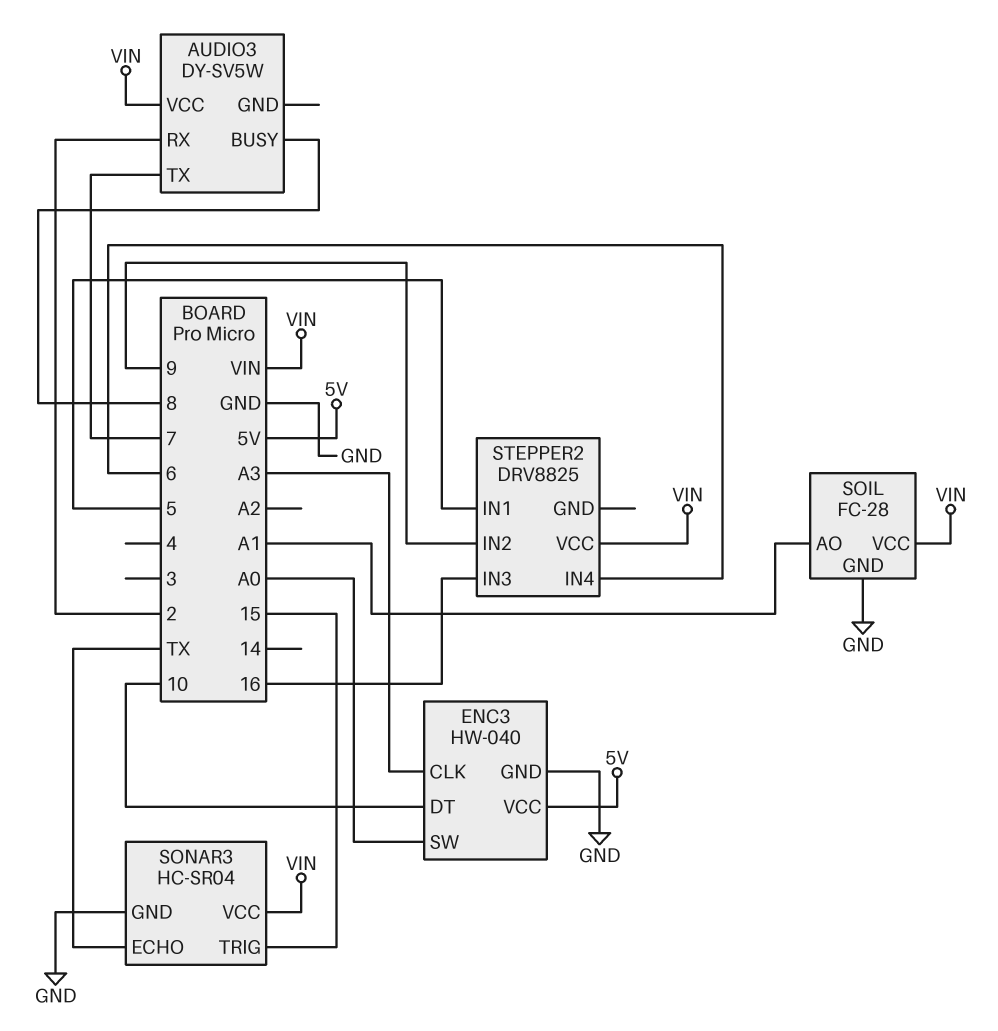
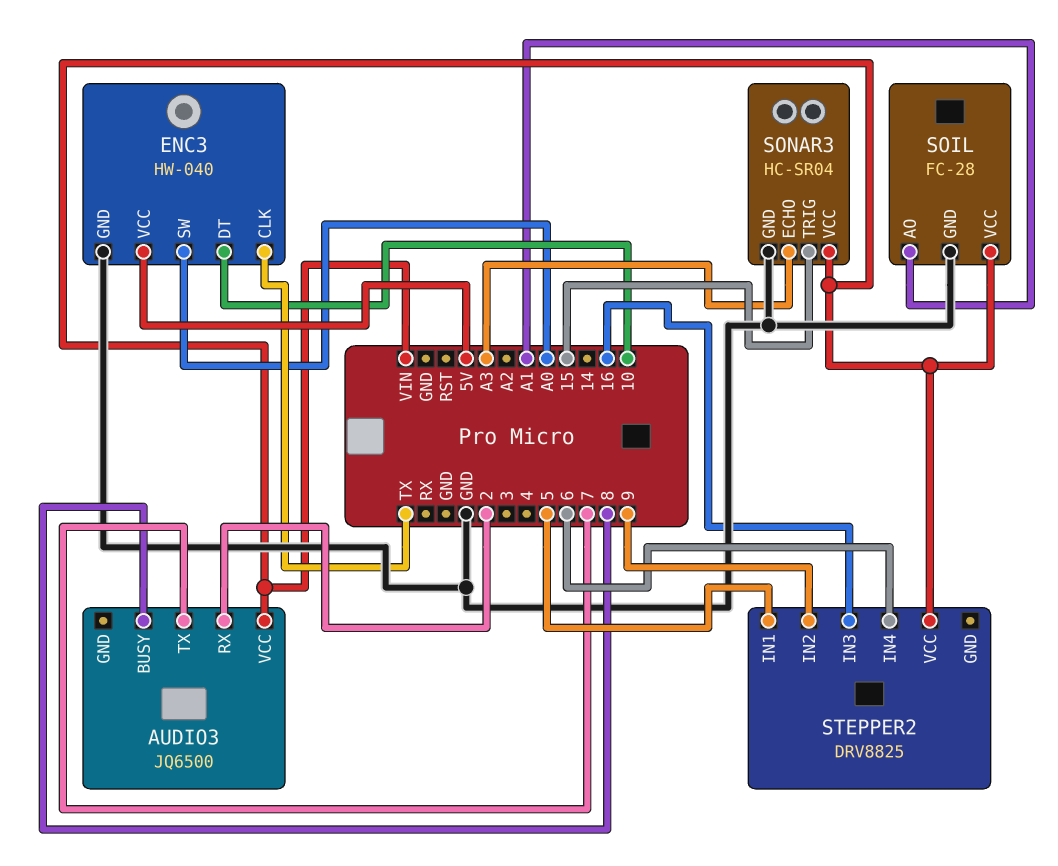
AUDIO3: DY-SV5W -> JQ6500
ENC3 pin CLK: A3 -> TX
SONAR3 pin ECHO: TX -> A3

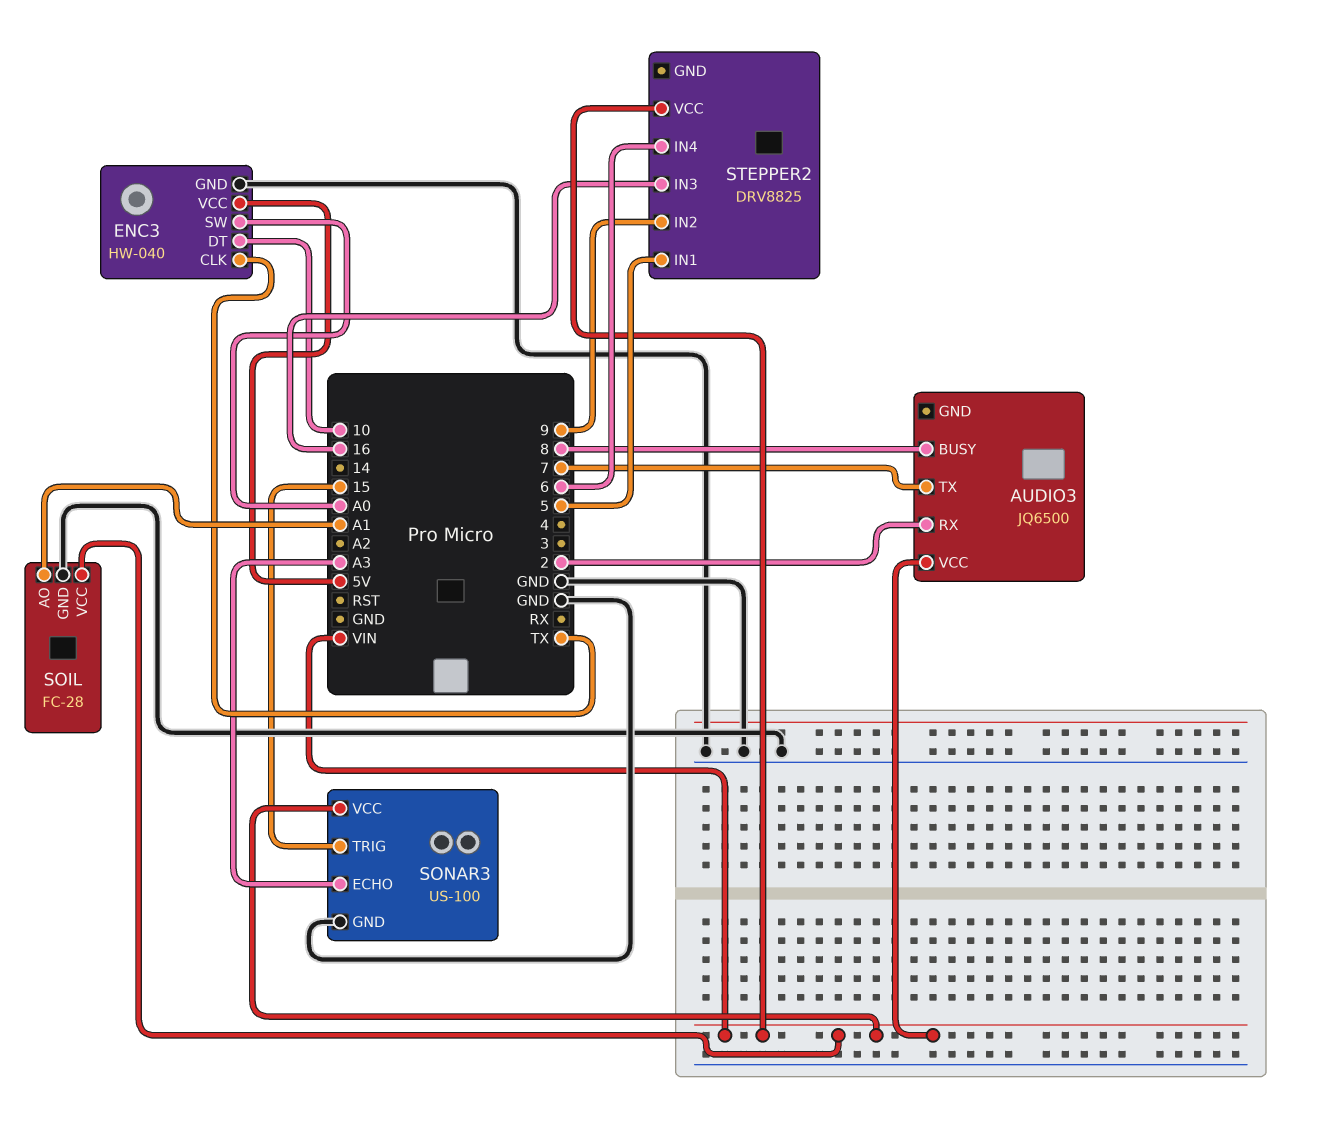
SONAR3: HC-SR04 -> US-100

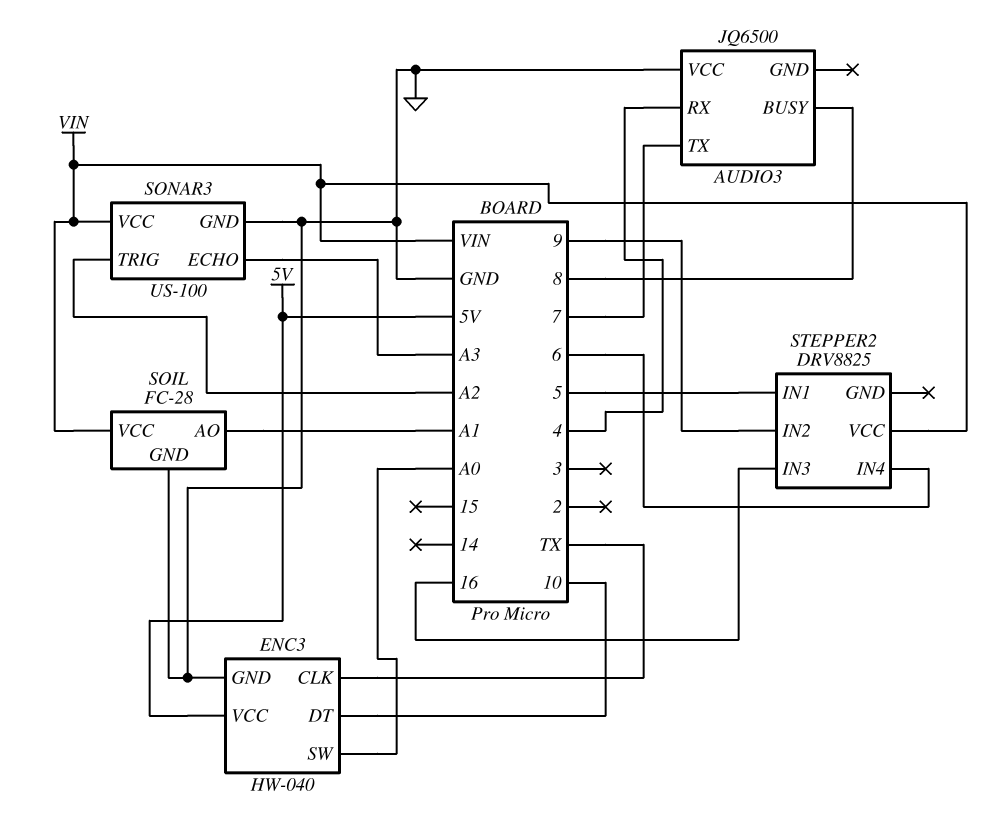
AUDIO3 pin RX: 2 -> 4
AUDIO3 pin VCC: VIN -> GND
SONAR3 pin TRIG: 15 -> A2

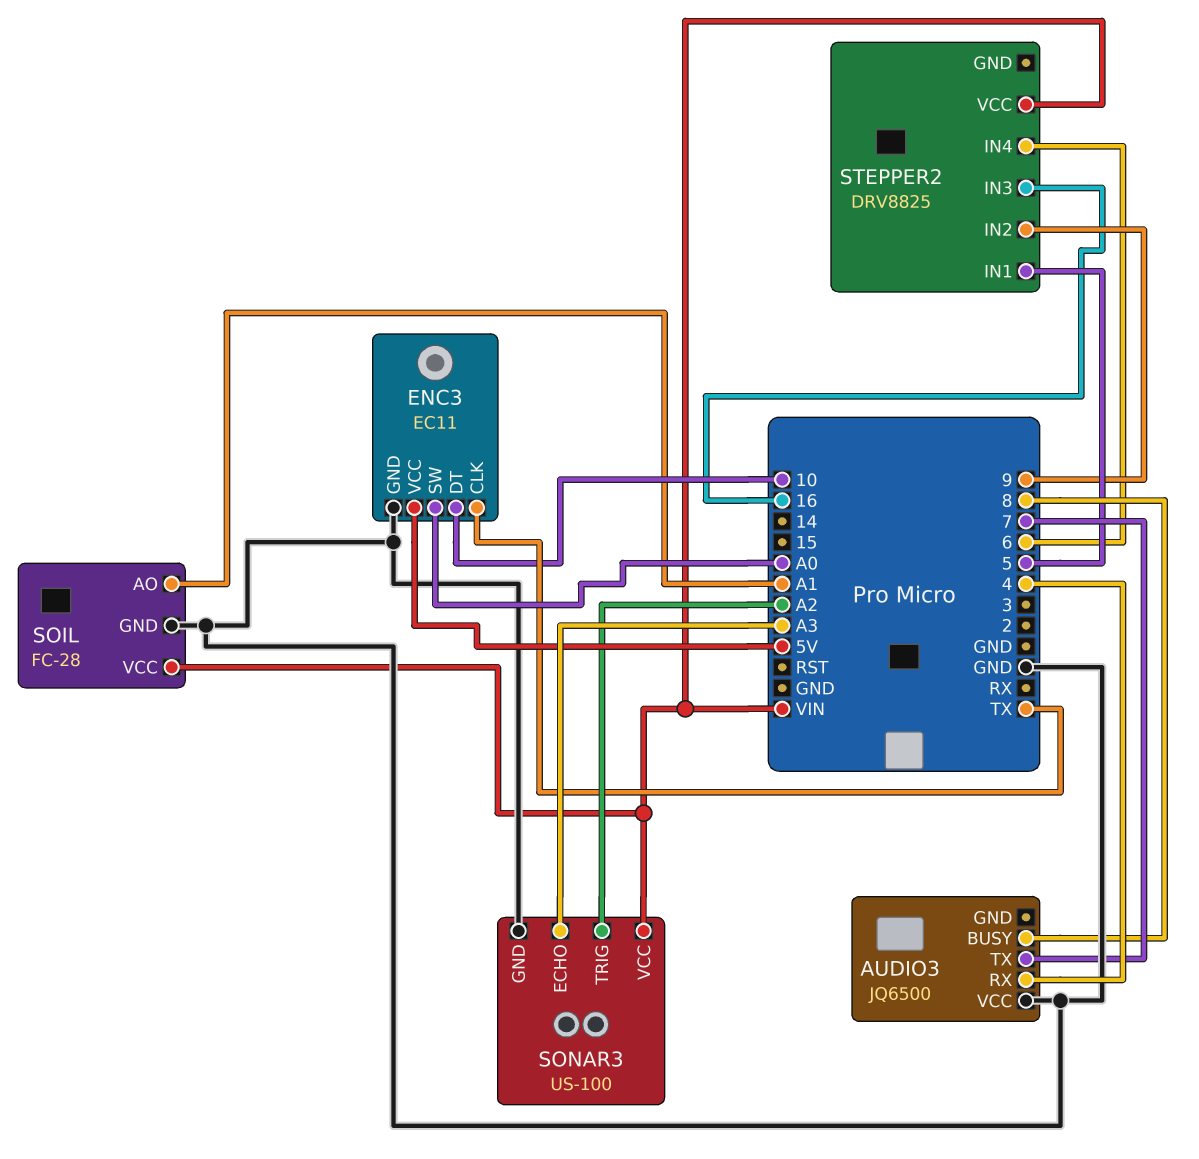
ENC3: HW-040 -> EC11

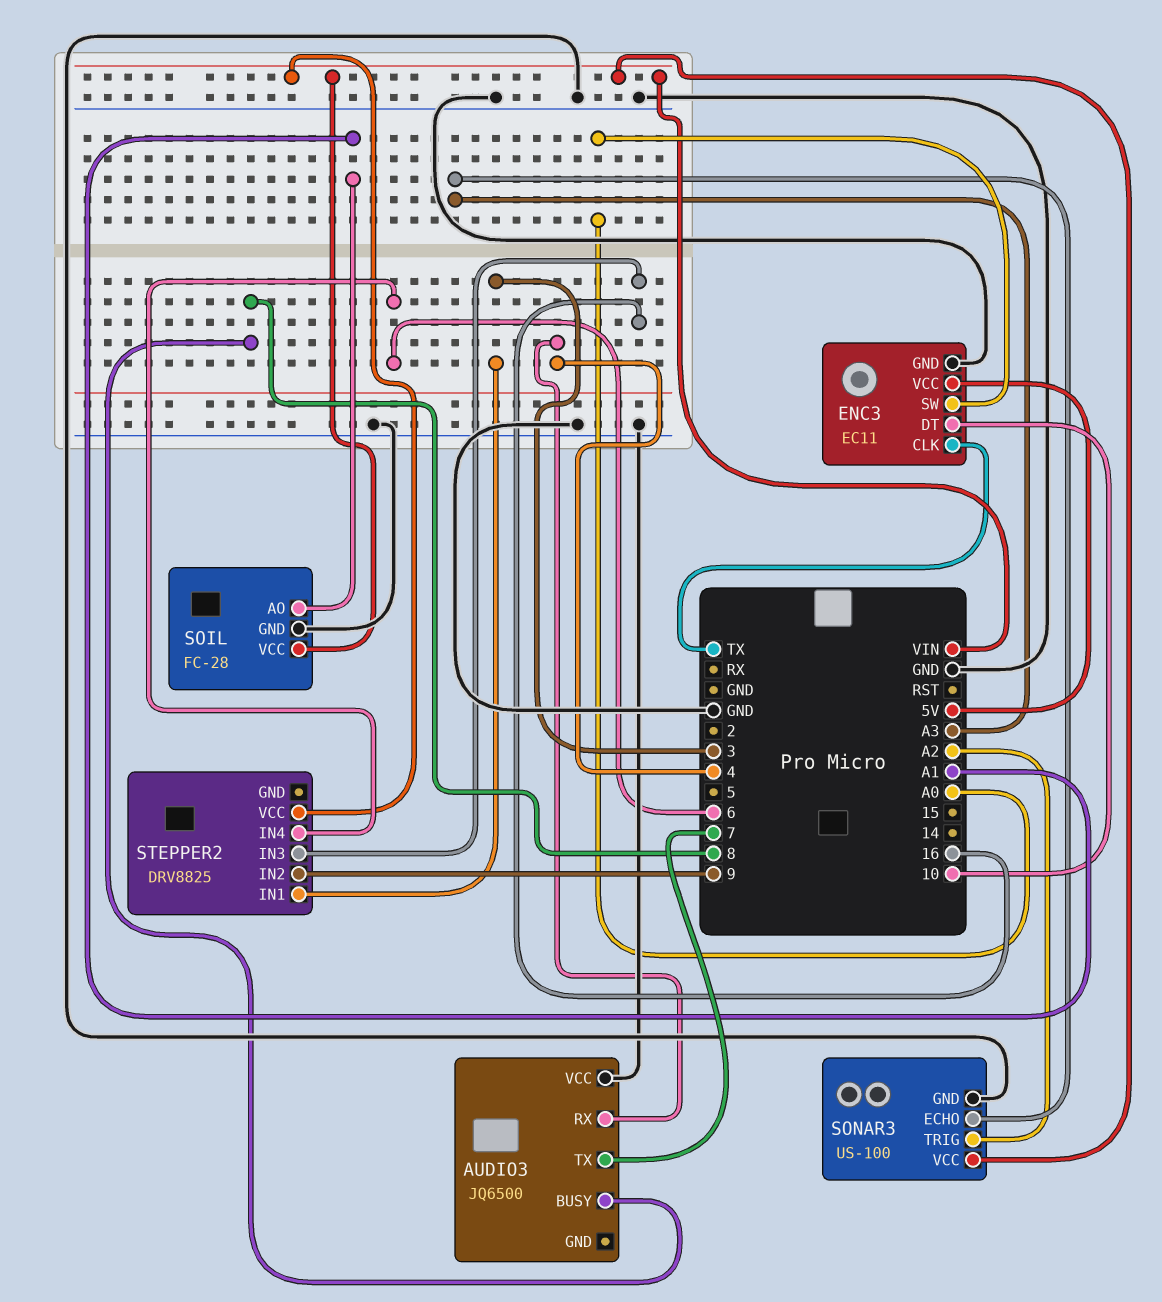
STEPPER2 pin IN1: 5 -> 3

